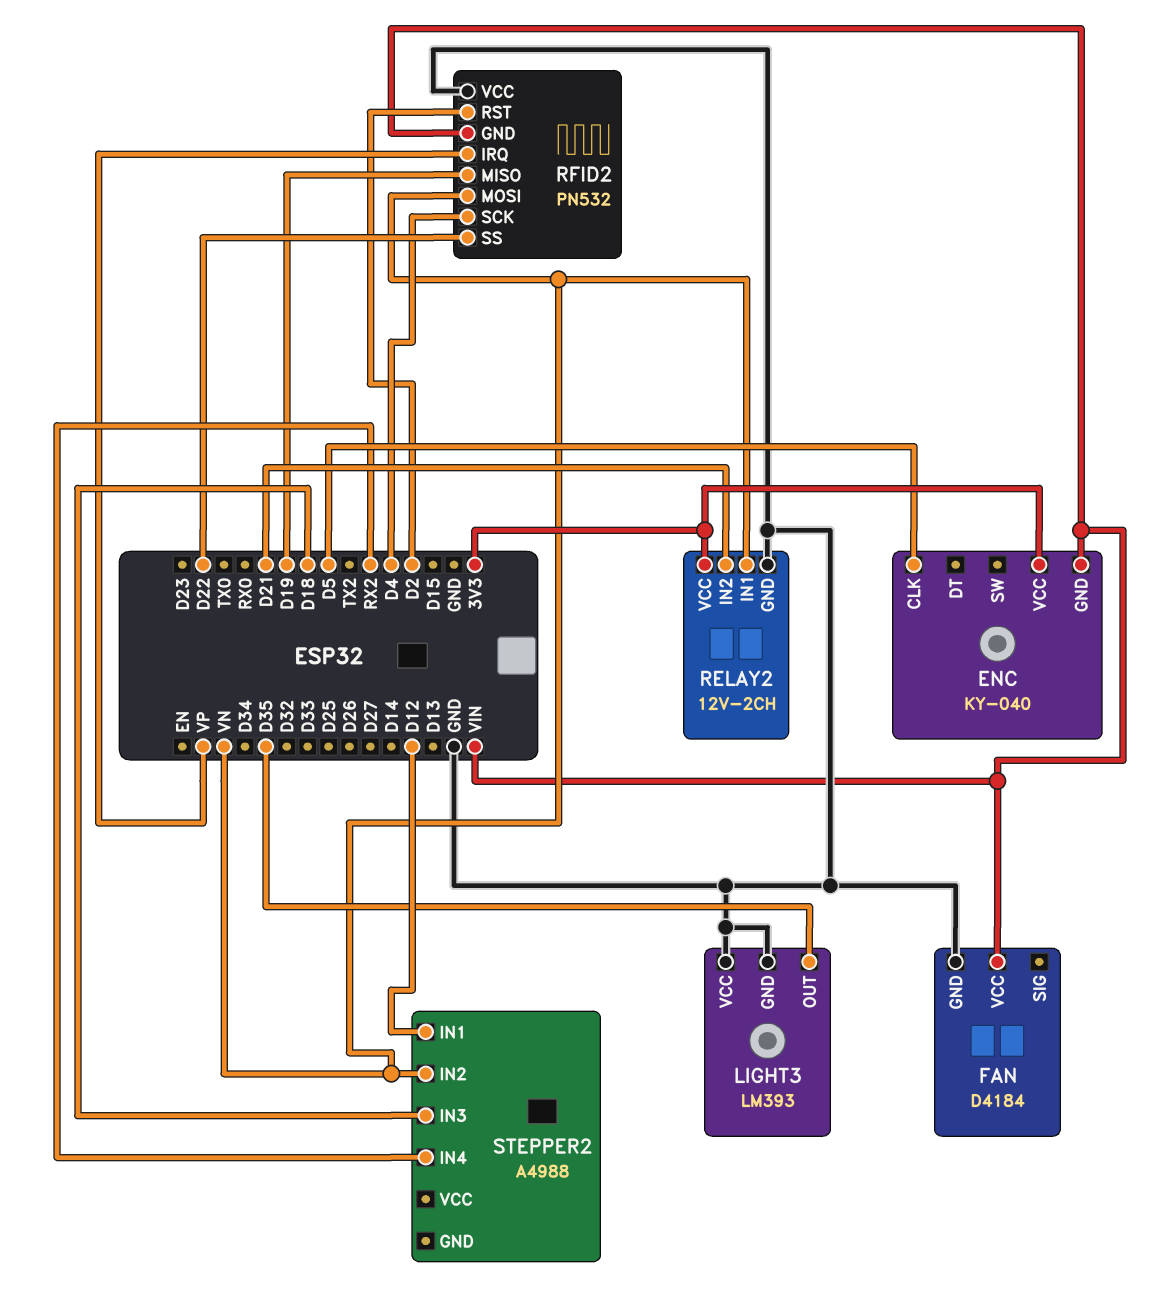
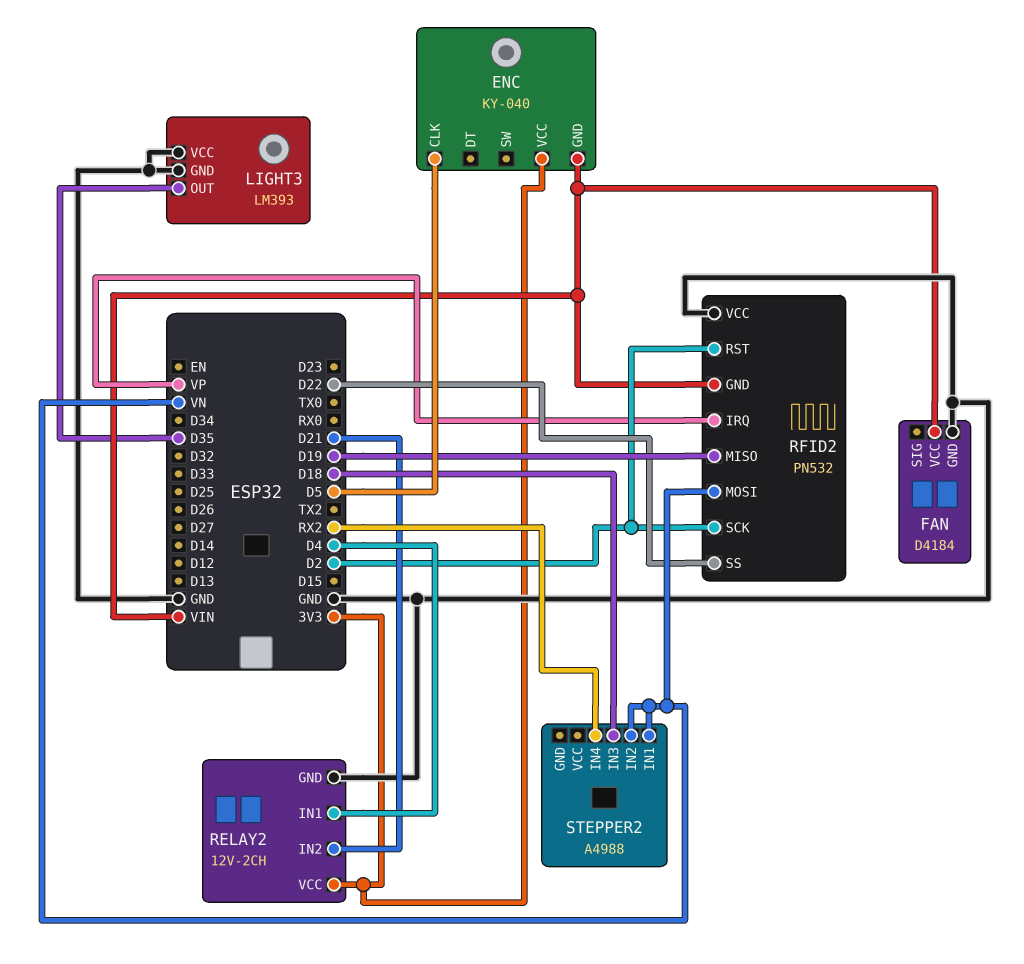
RELAY2 pin IN1: VN -> D4
RFID2 pin SCK: D4 -> D2
STEPPER2 pin IN1: D12 -> VN

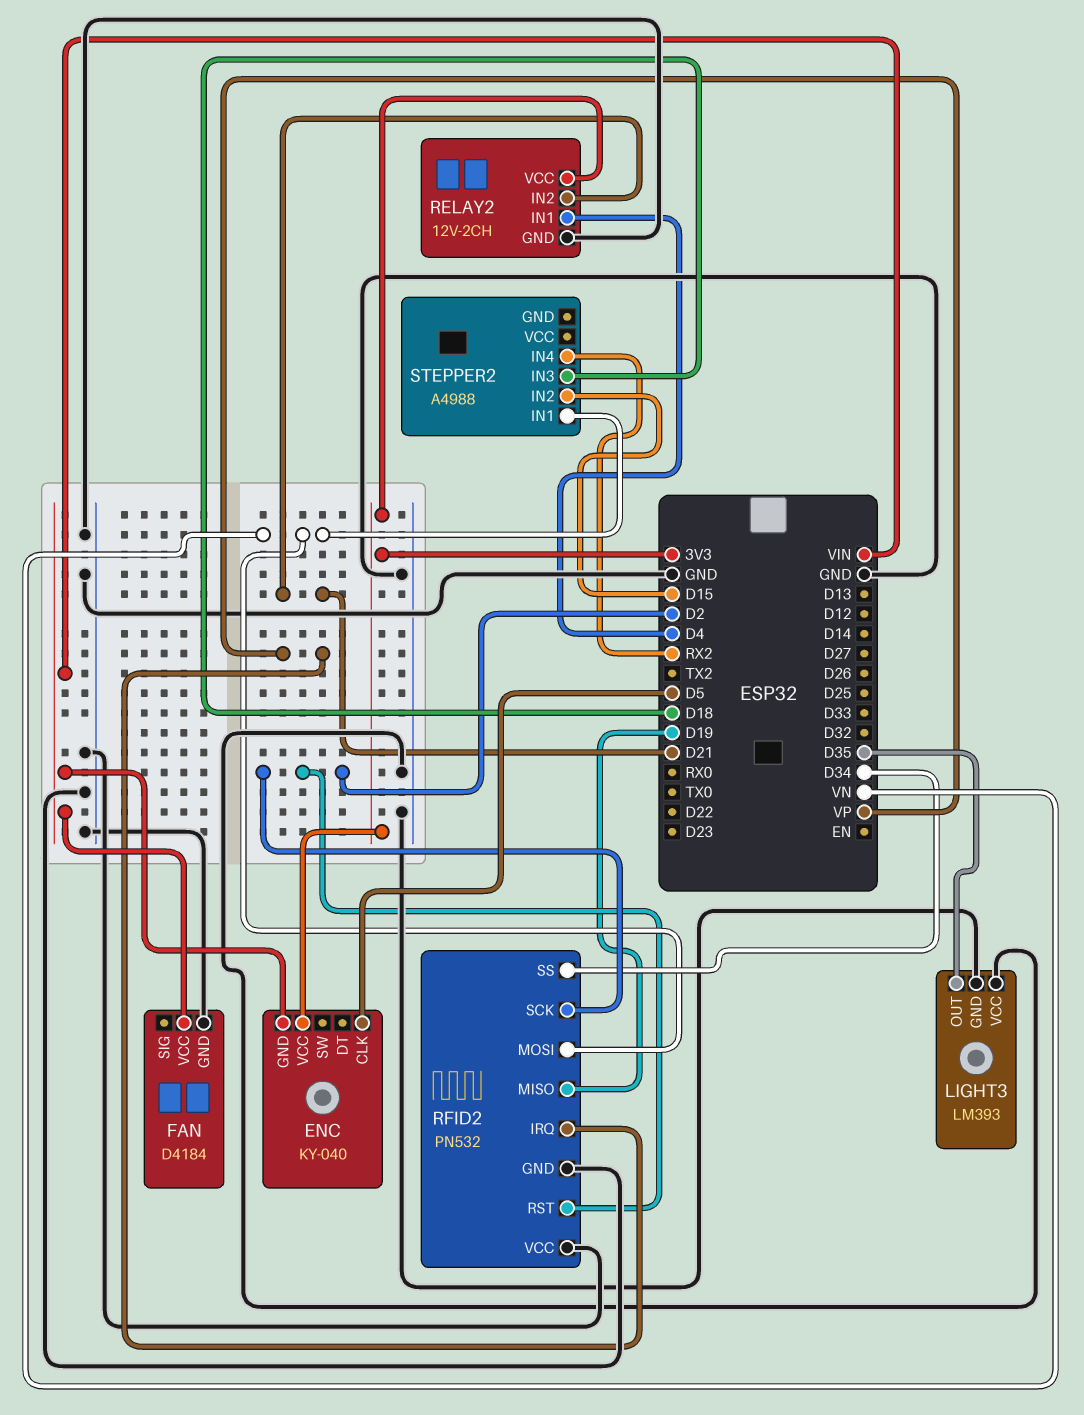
RFID2 pin GND: VIN -> GND
RFID2 pin SS: D22 -> D34
STEPPER2 pin IN2: VN -> D15

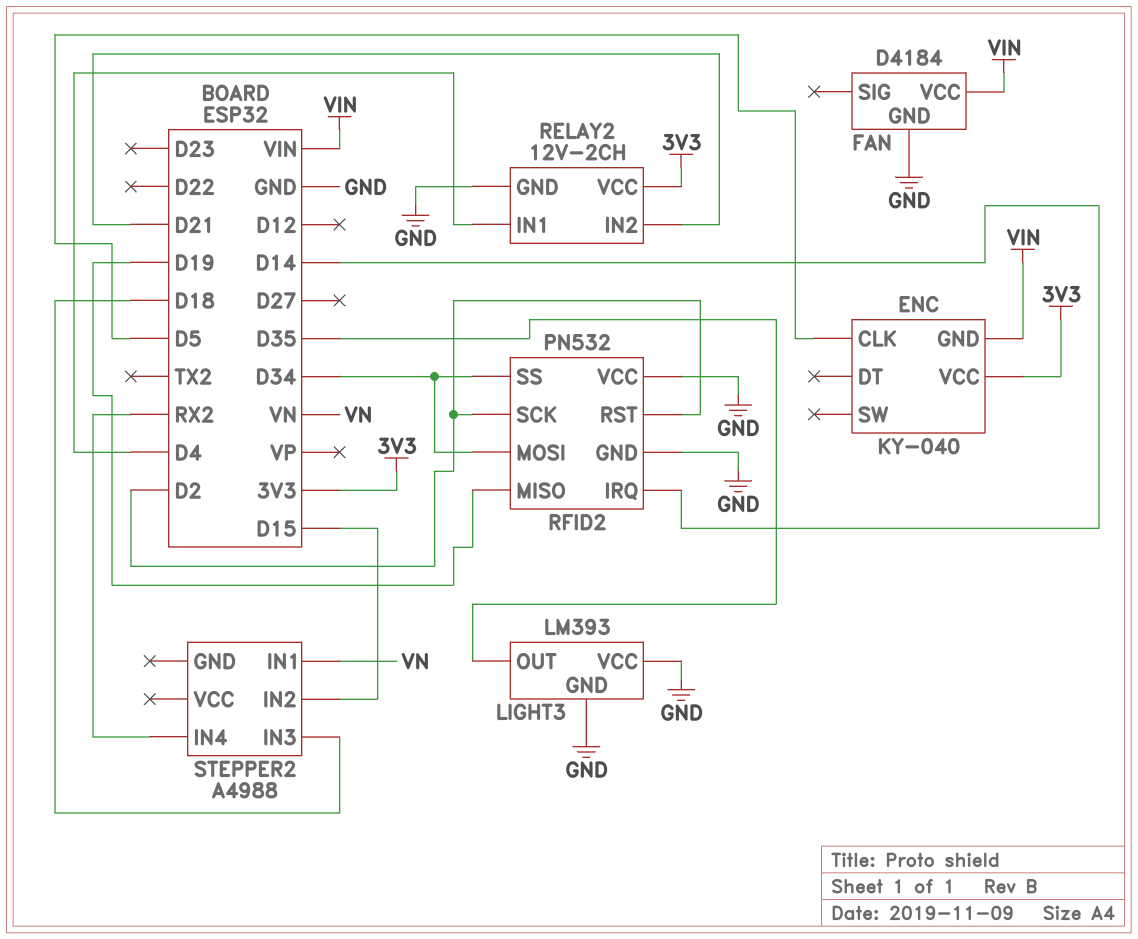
RFID2 pin IRQ: VP -> D14
RFID2 pin MOSI: VN -> D34

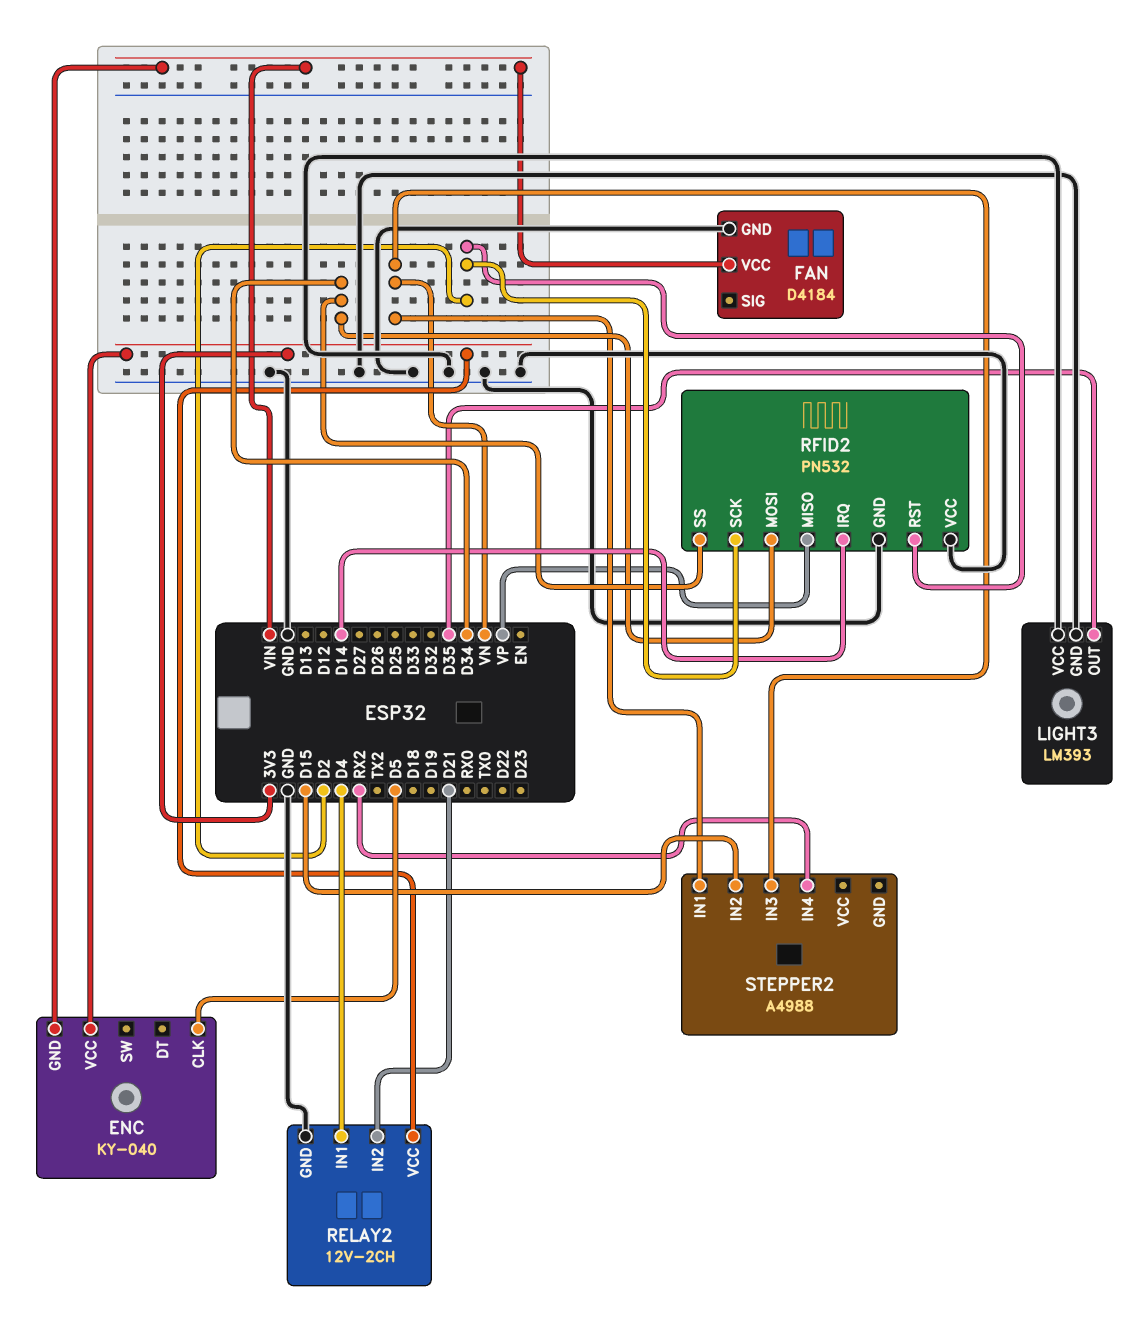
RFID2 pin MISO: D19 -> VP
STEPPER2 pin IN3: D18 -> VN

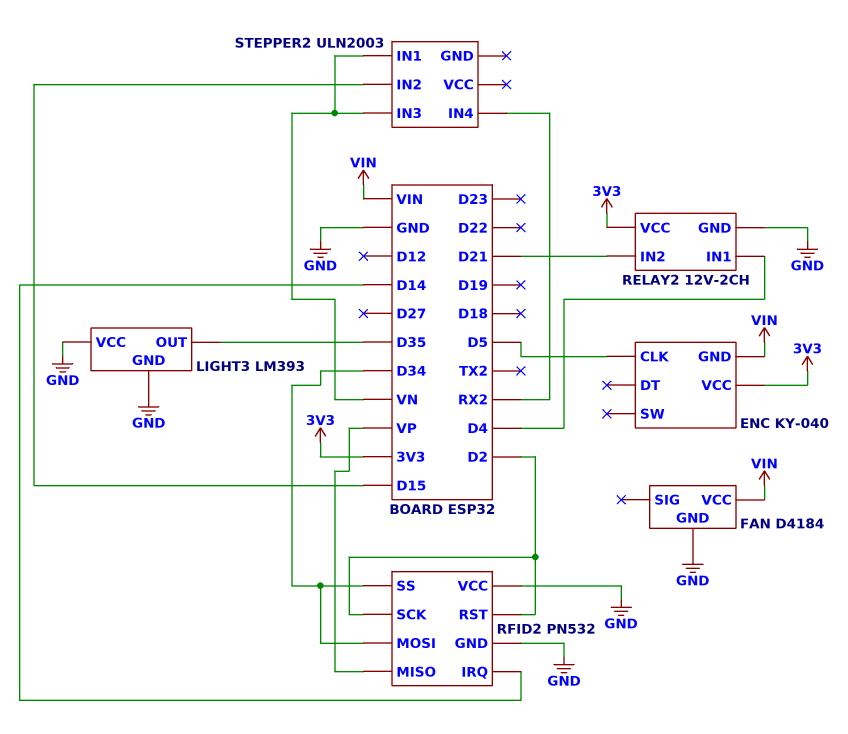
STEPPER2: A4988 -> ULN2003

